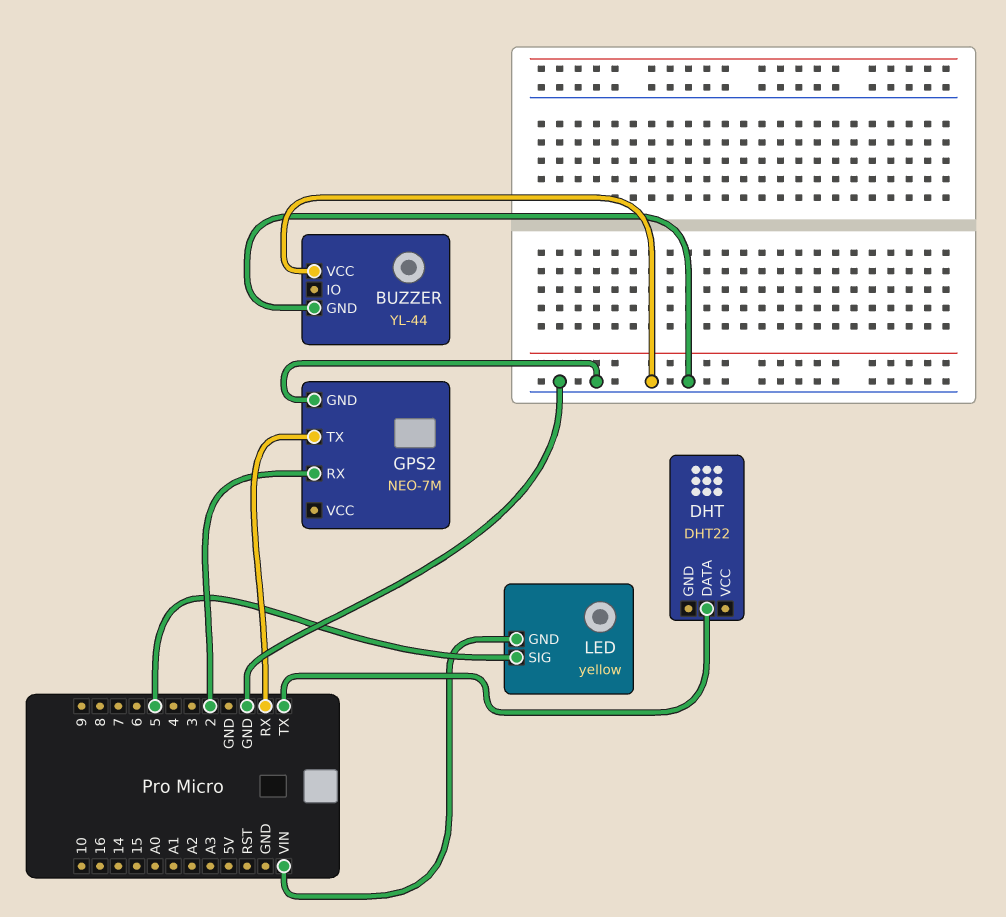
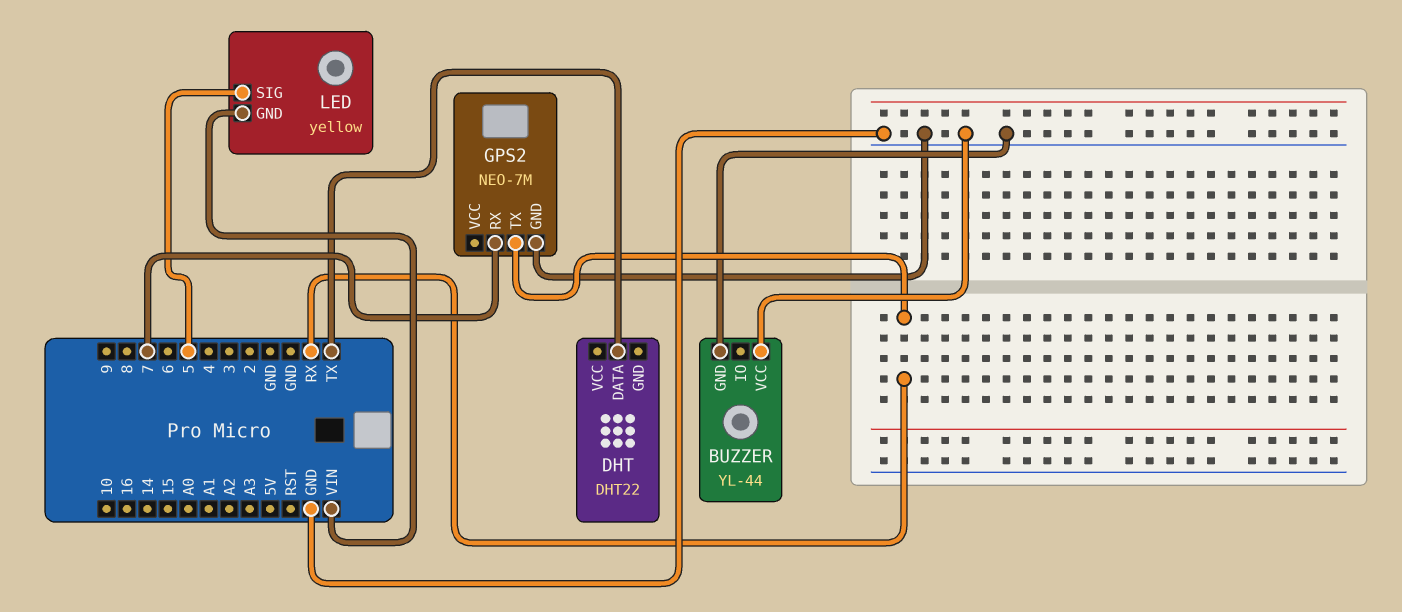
GPS2 pin RX: 2 -> 7

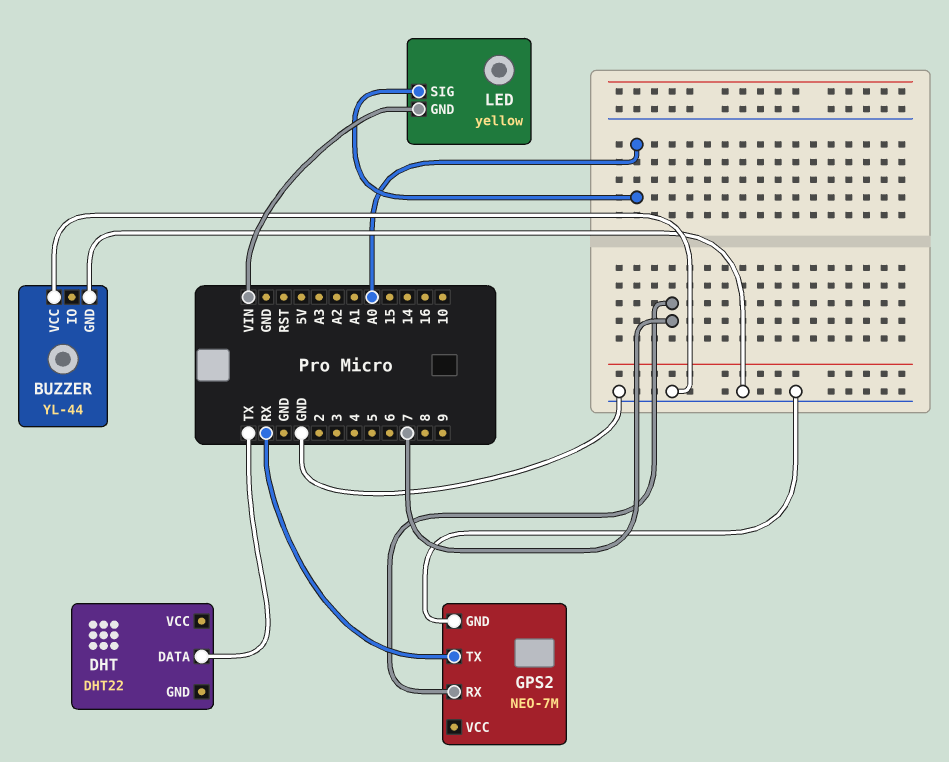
LED pin SIG: 5 -> A0

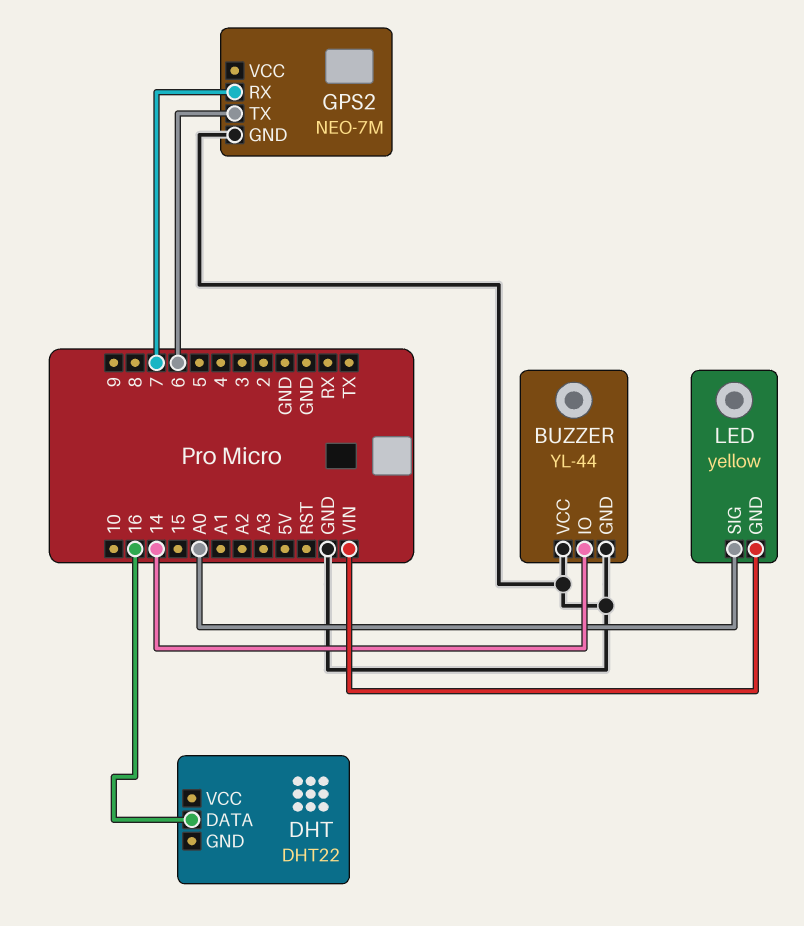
BUZZER pin IO: none -> 14
DHT pin DATA: TX -> 16
GPS2 pin TX: RX -> 6

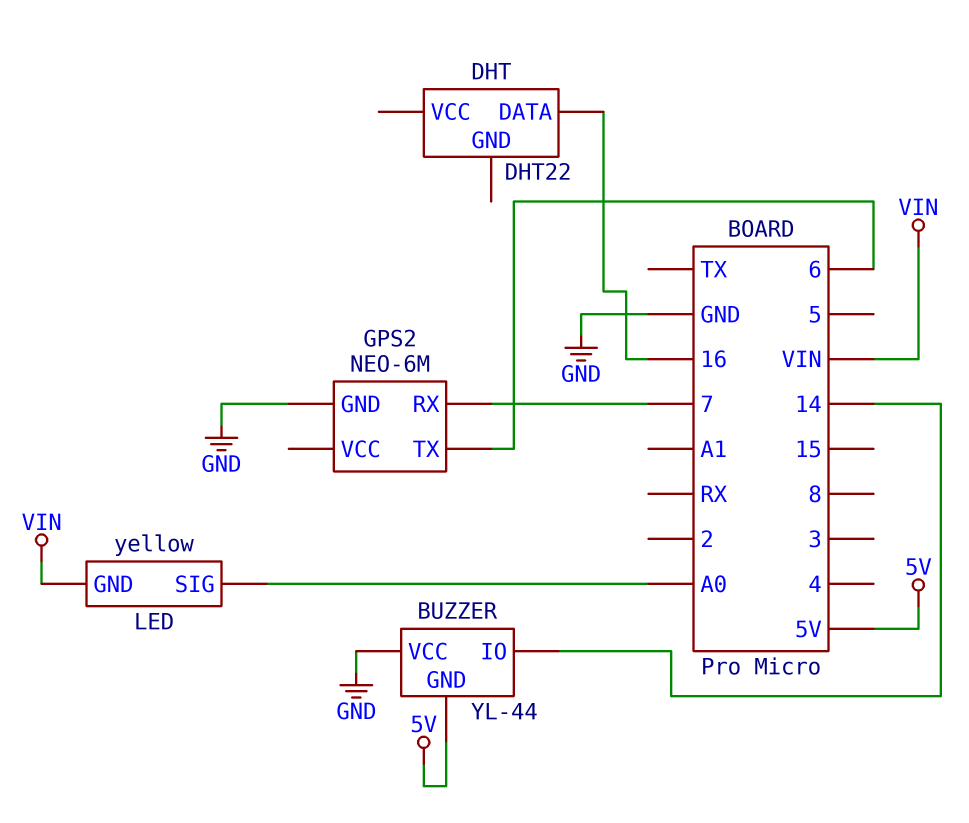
BUZZER pin GND: GND -> 5V
GPS2: NEO-7M -> NEO-6M

